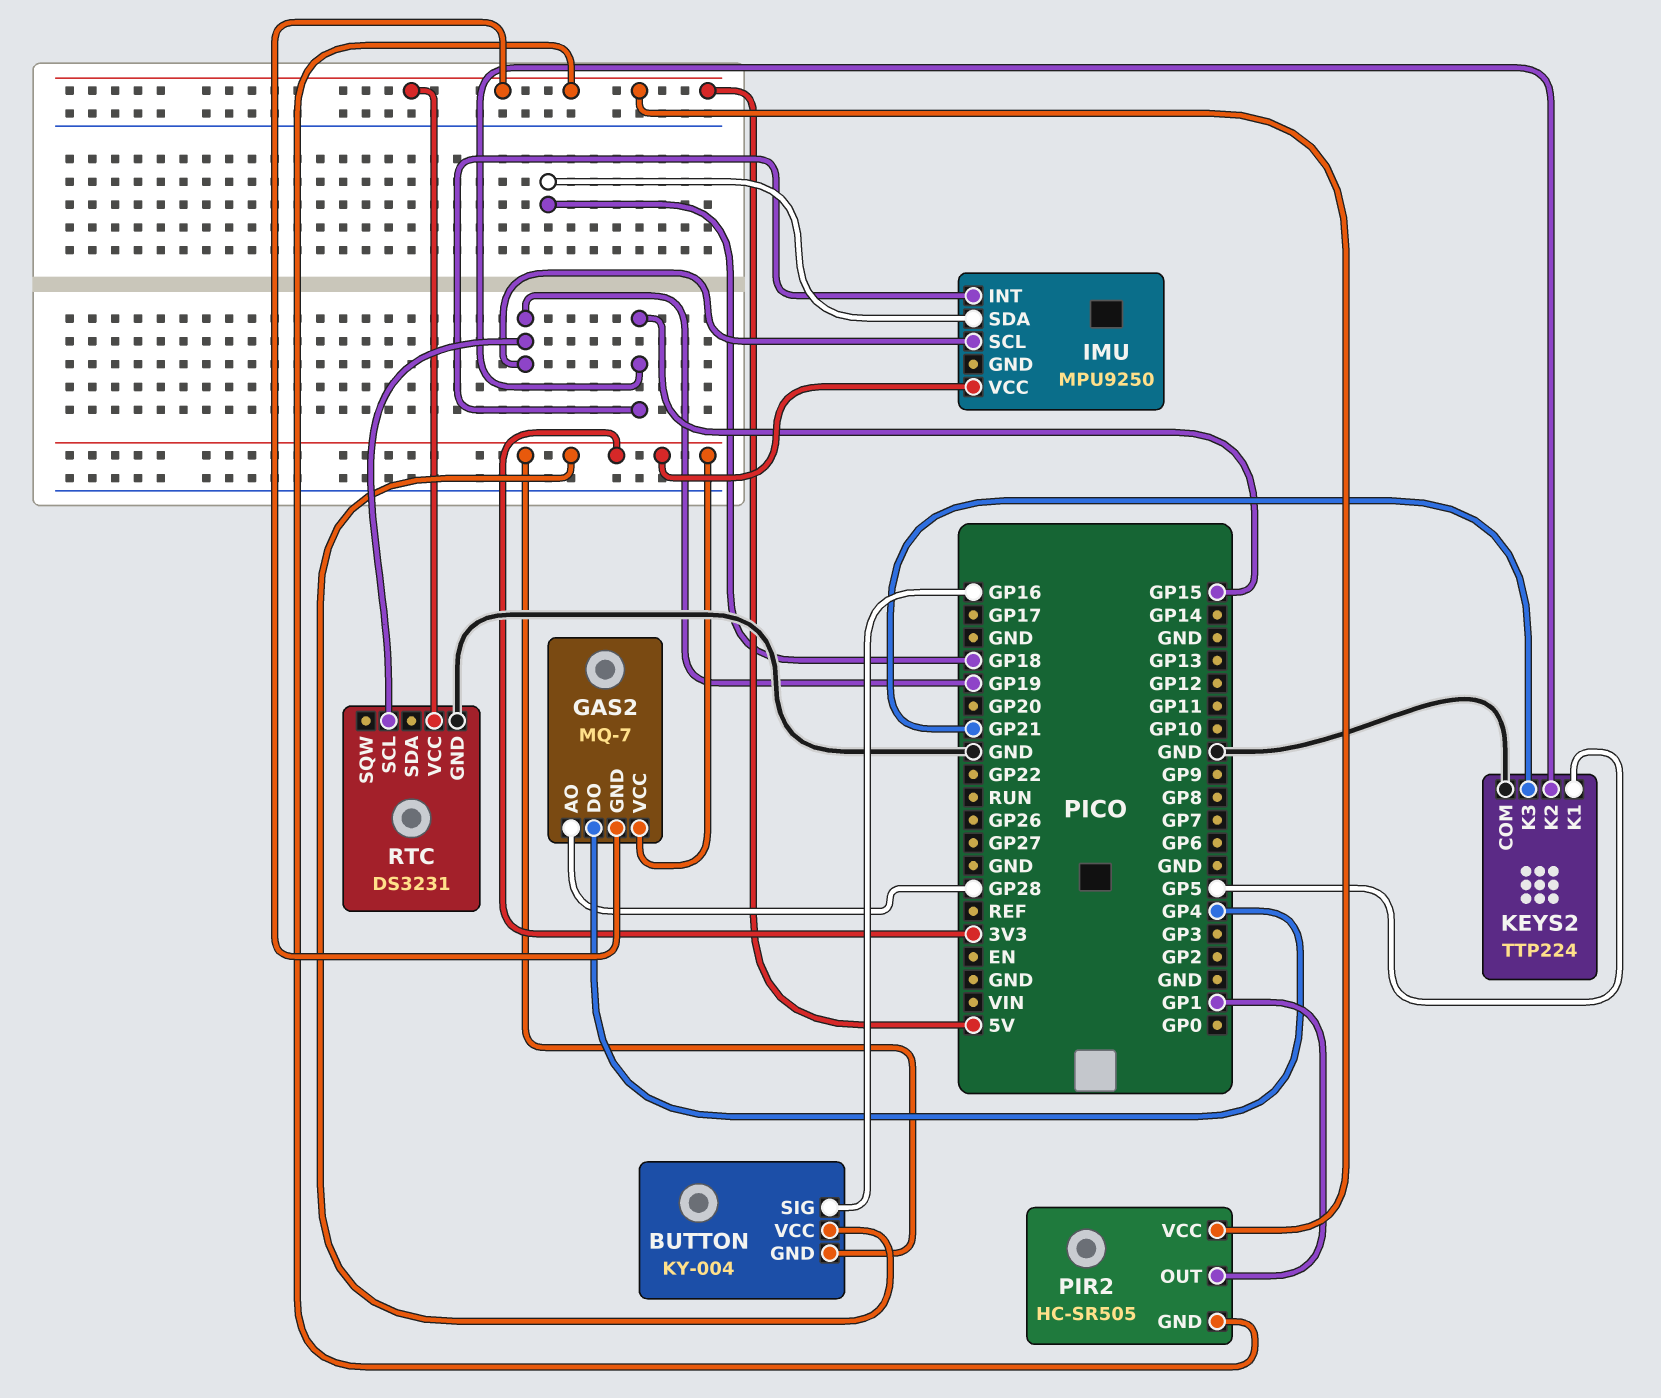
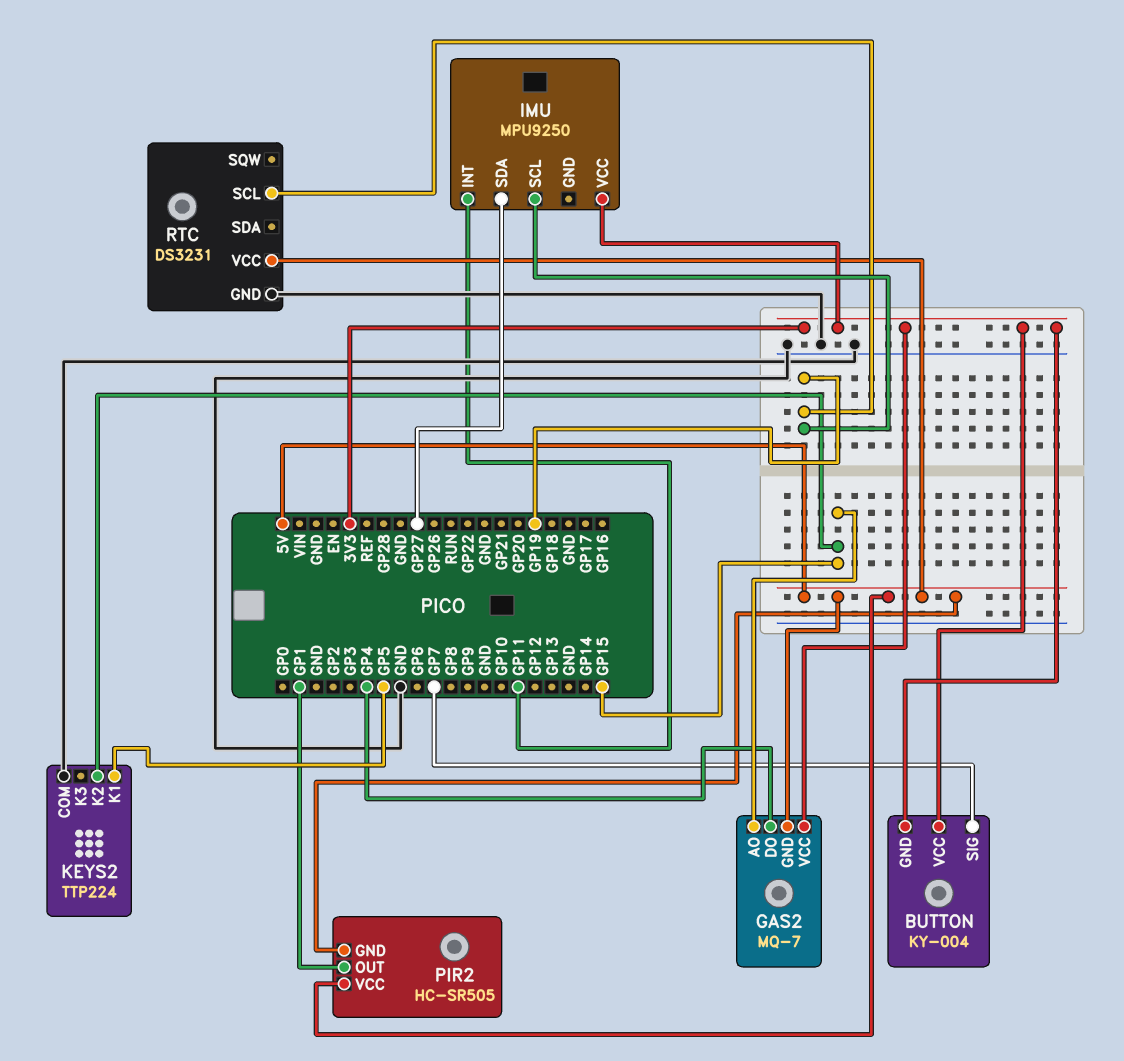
BUTTON pin SIG: GP16 -> GP7
GAS2 pin AO: GP28 -> GP15
IMU pin INT: GP15 -> GP11
IMU pin SDA: GP18 -> GP27
KEYS2 pin K3: GP21 -> none

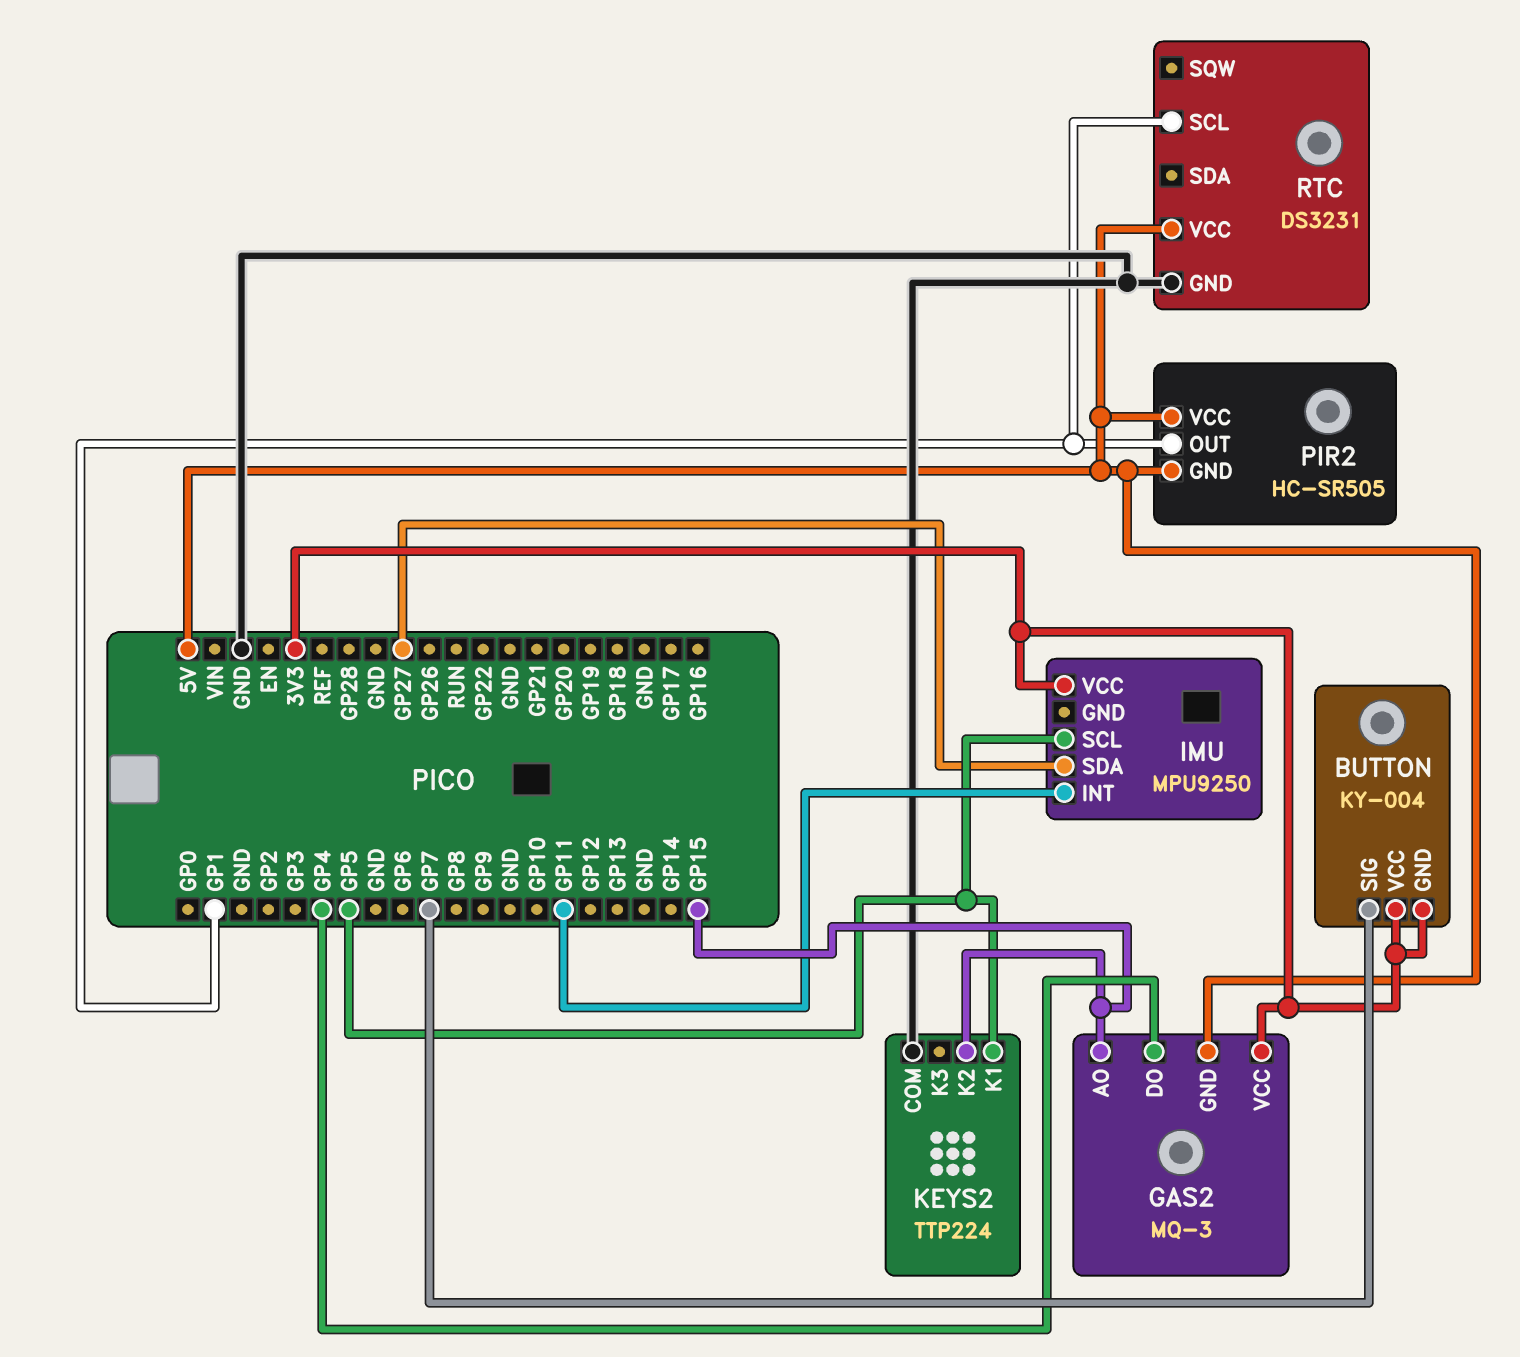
GAS2: MQ-7 -> MQ-3
IMU pin SCL: GP19 -> GP5
RTC pin SCL: GP19 -> GP1

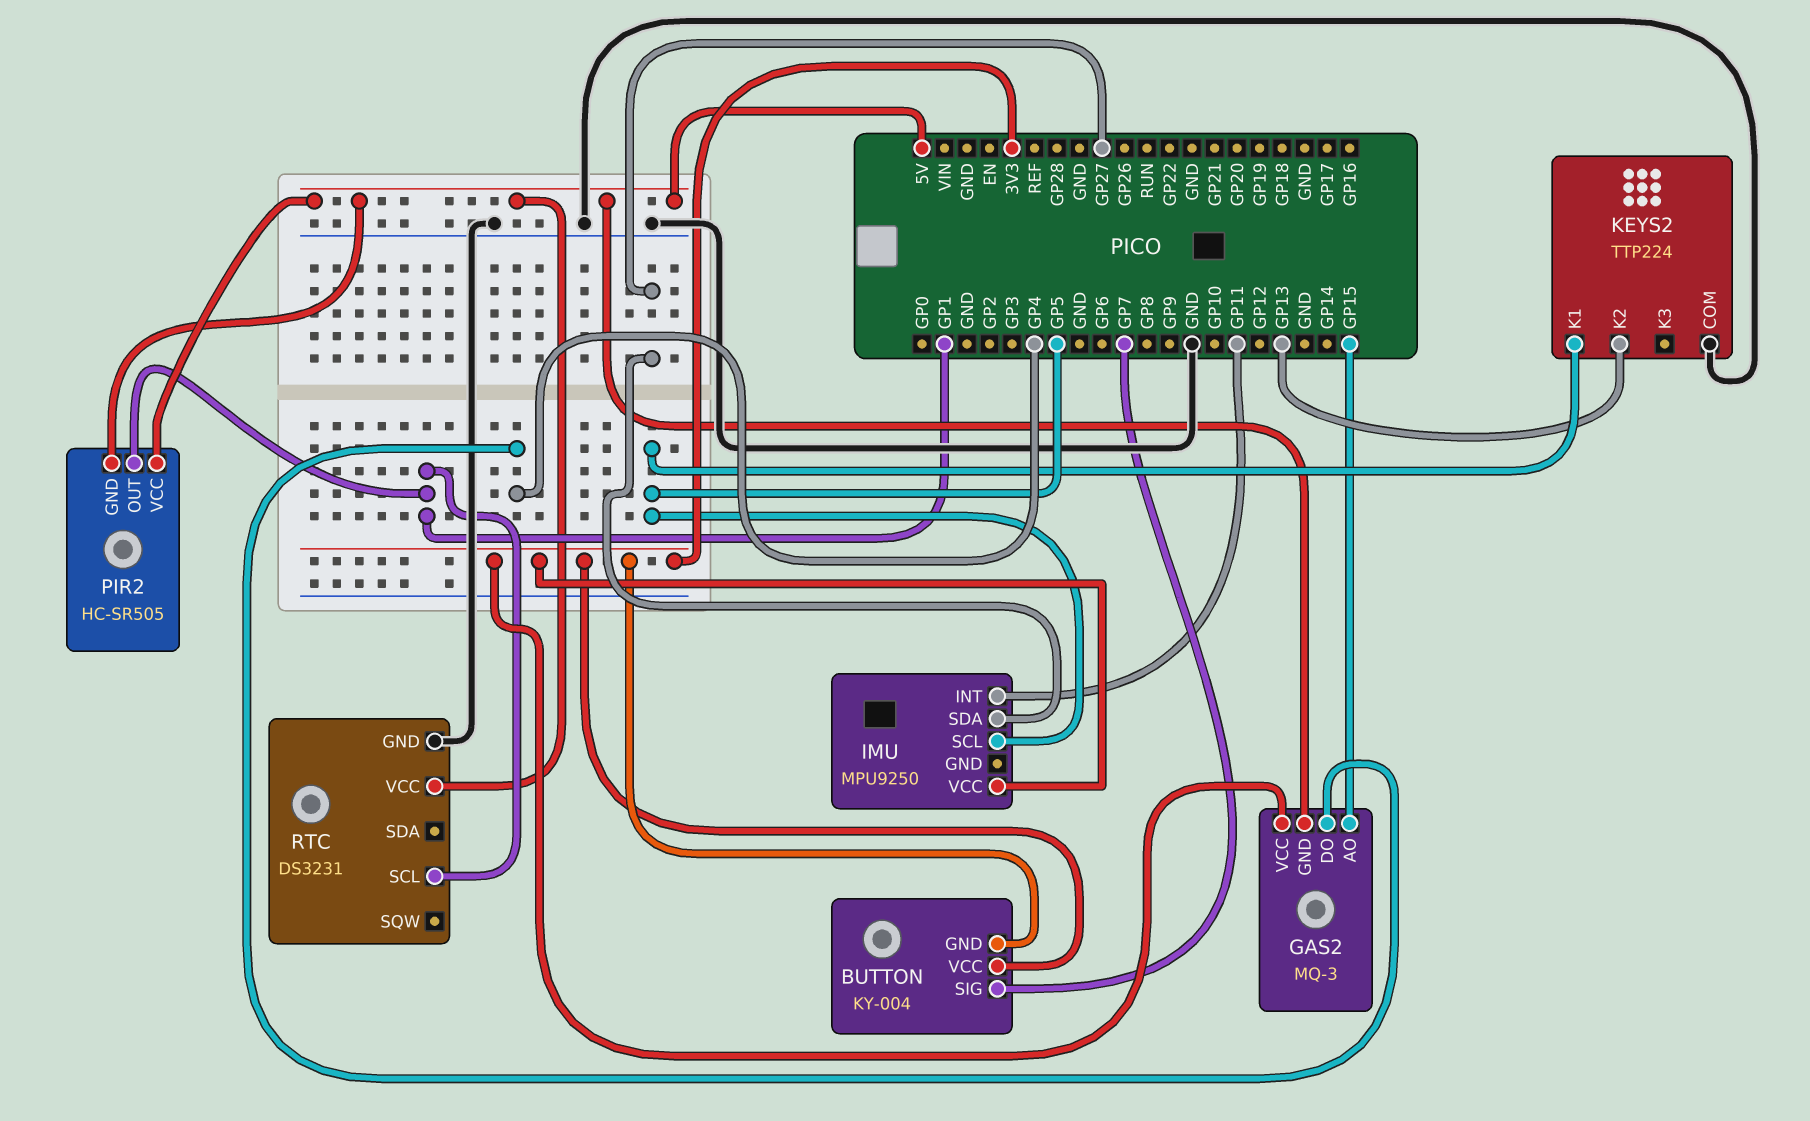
KEYS2 pin K2: GP15 -> GP13

